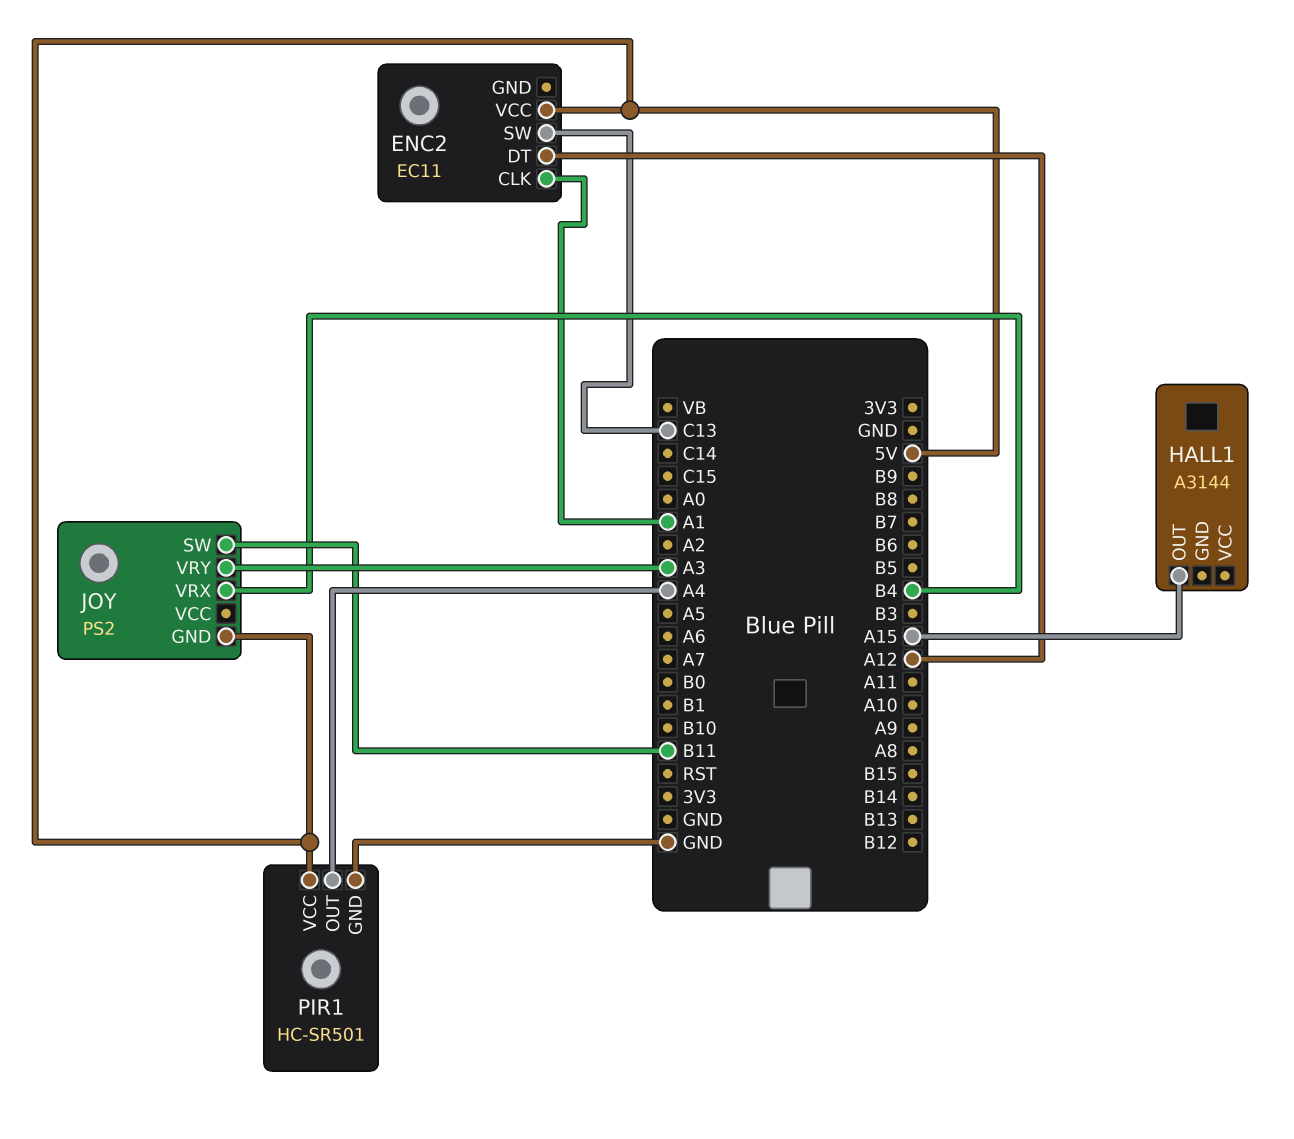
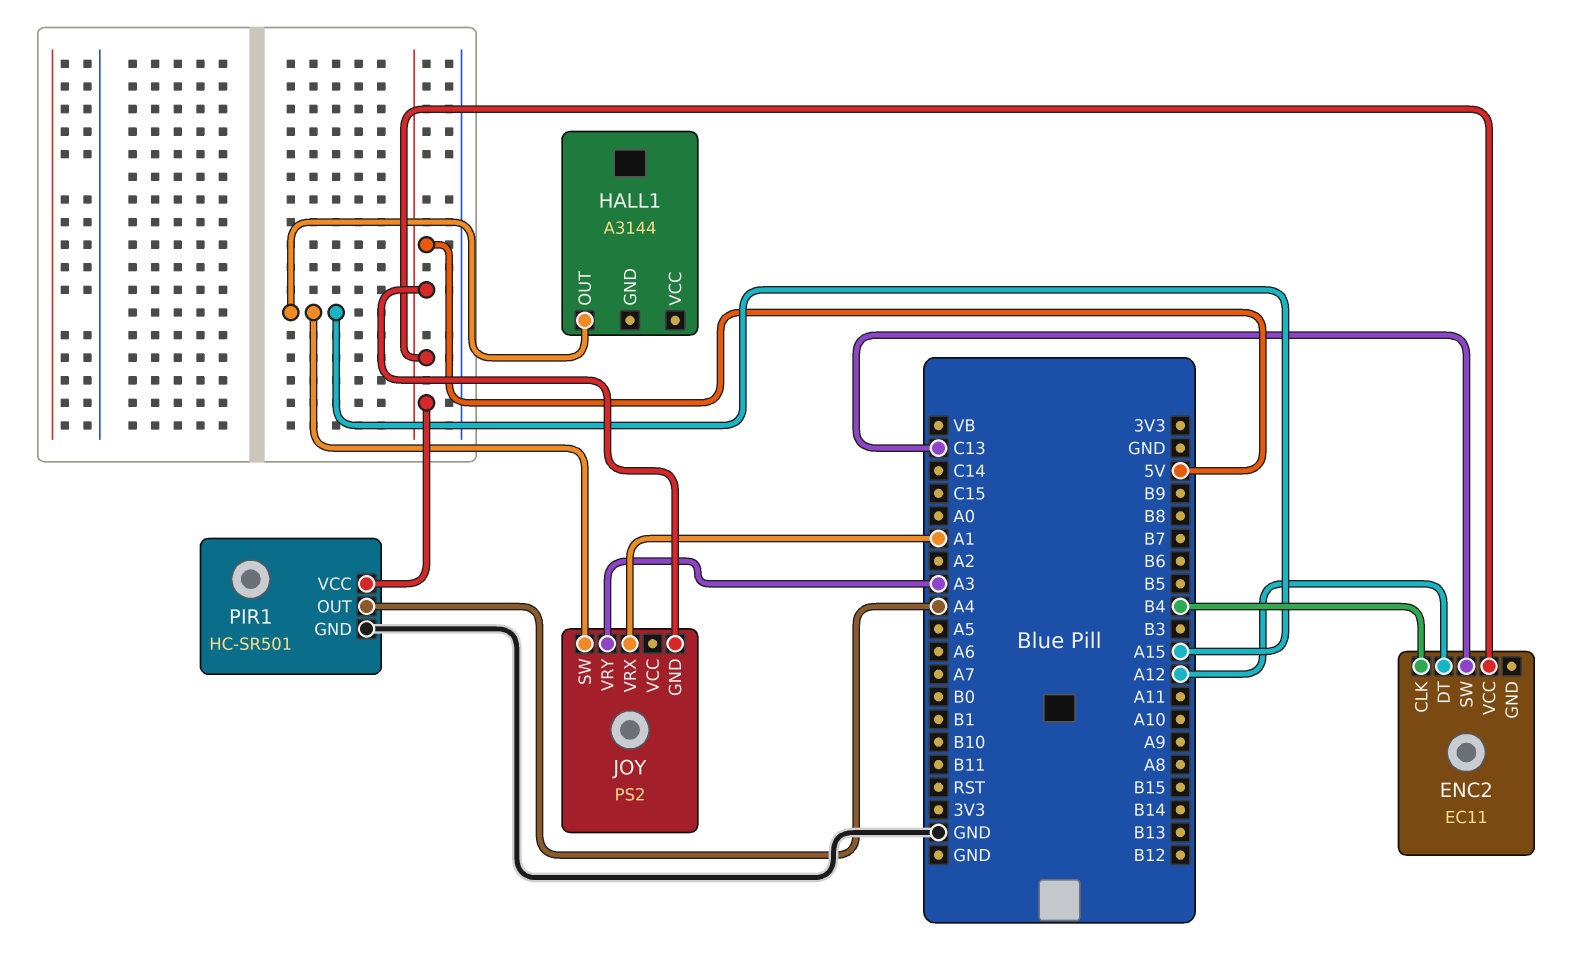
ENC2 pin CLK: A1 -> B4
JOY pin SW: B11 -> A15
JOY pin VRX: B4 -> A1

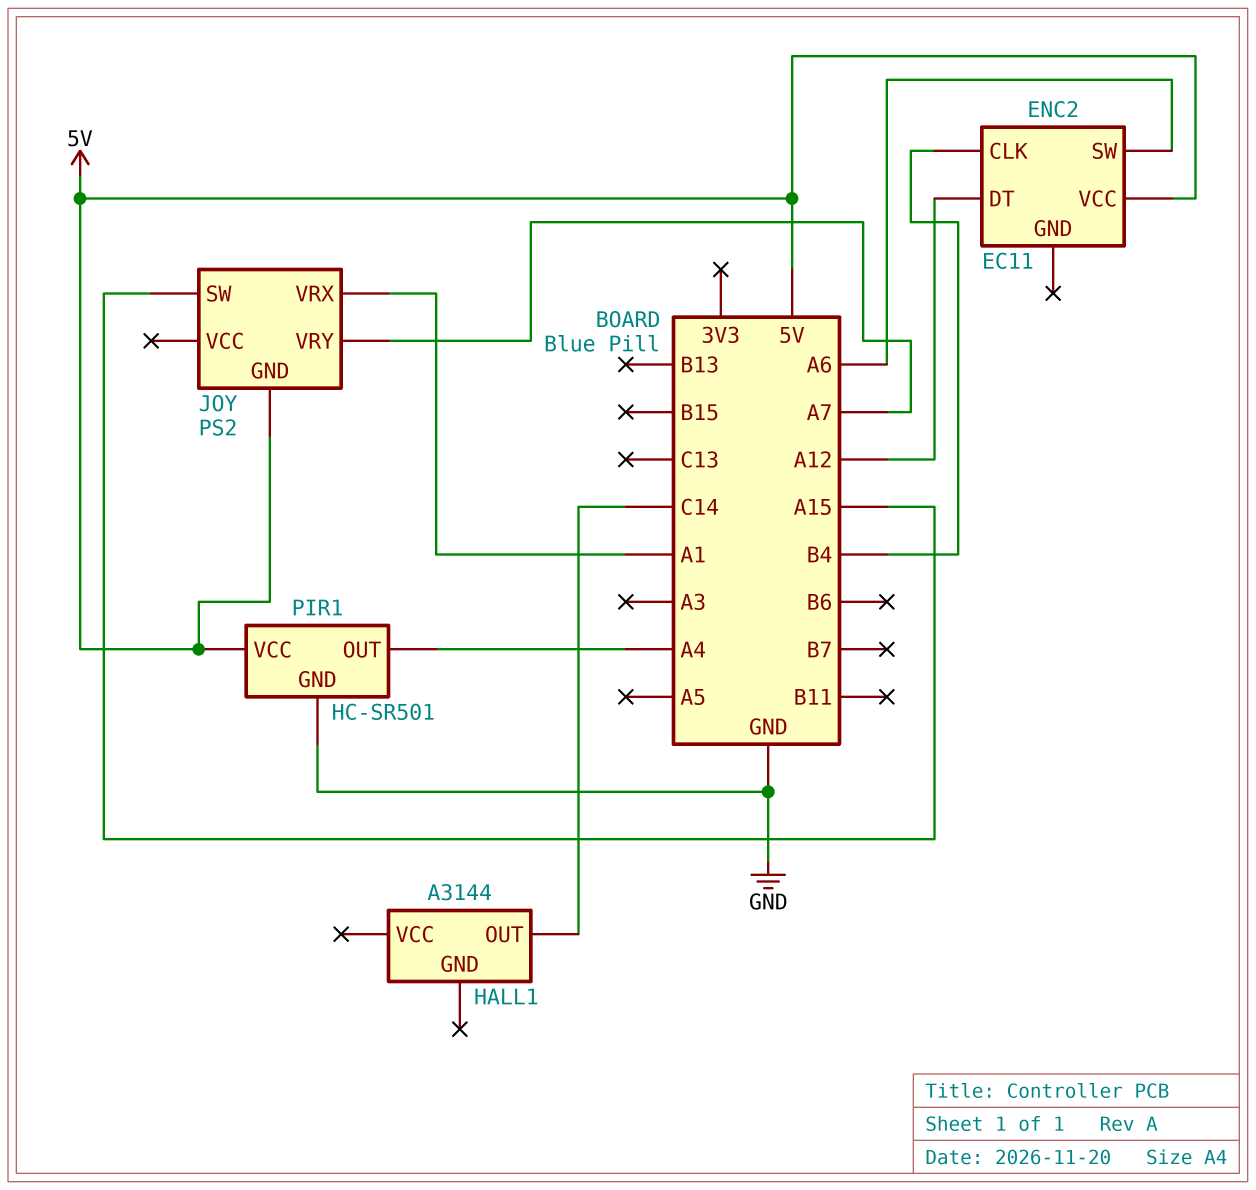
ENC2 pin SW: C13 -> A6
HALL1 pin OUT: A15 -> C14
JOY pin VRY: A3 -> A7

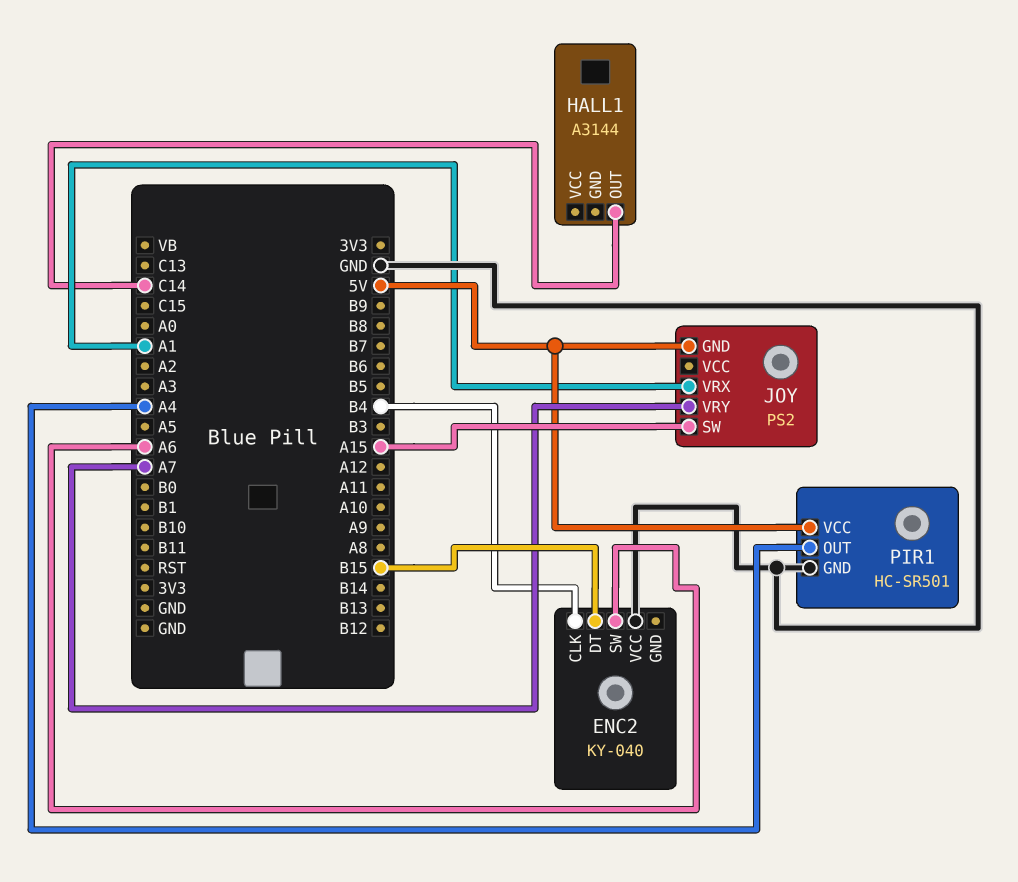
ENC2: EC11 -> KY-040
ENC2 pin DT: A12 -> B15
ENC2 pin VCC: 5V -> GND

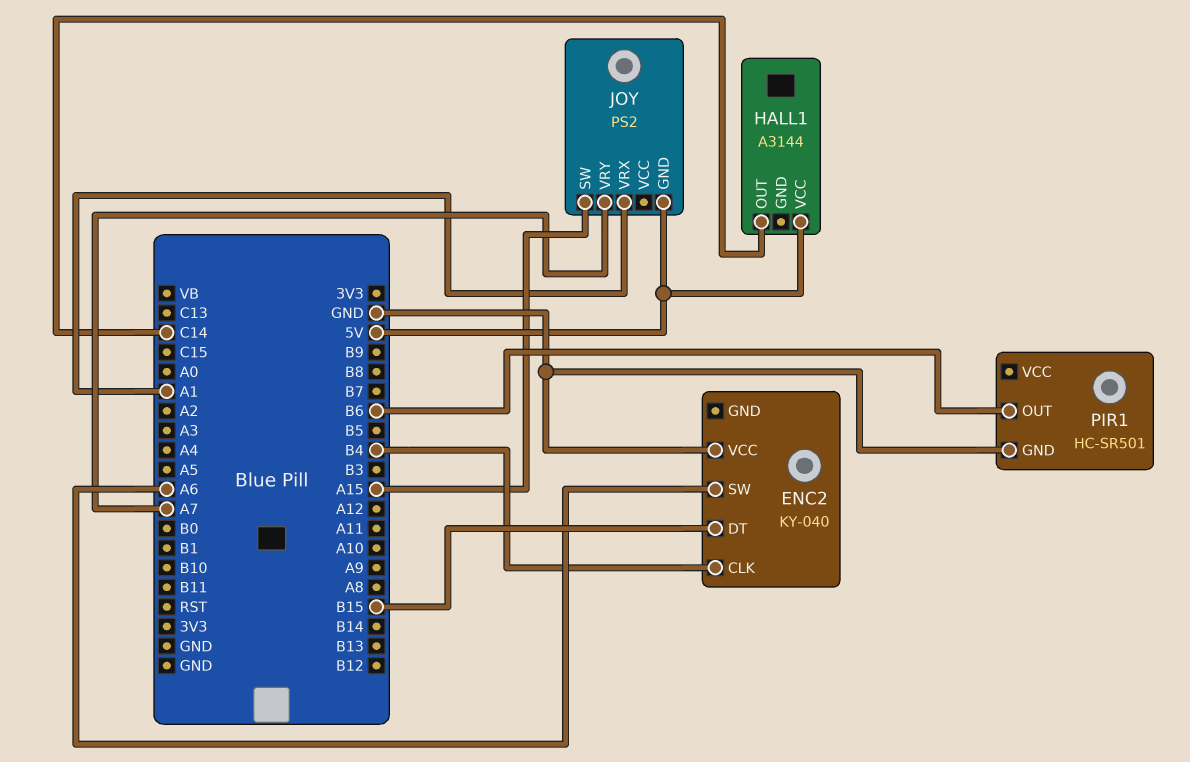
HALL1 pin VCC: none -> 5V
PIR1 pin OUT: A4 -> B6
PIR1 pin VCC: 5V -> none

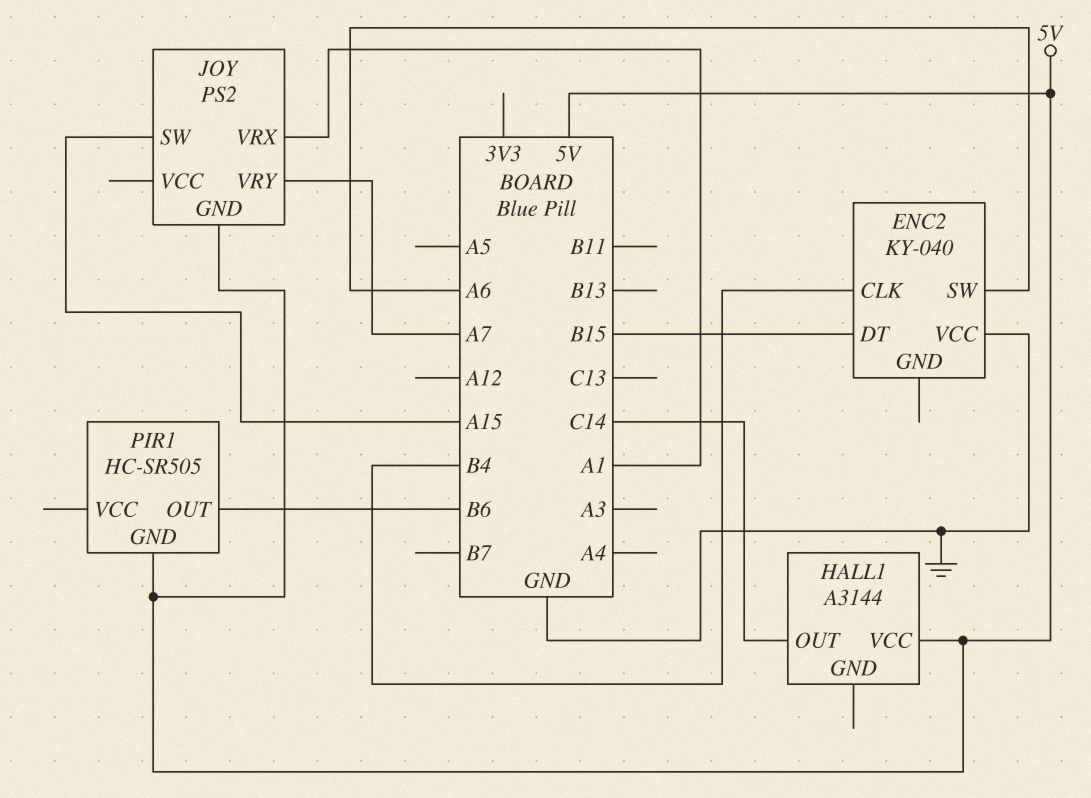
PIR1: HC-SR501 -> HC-SR505
PIR1 pin GND: GND -> 5V

